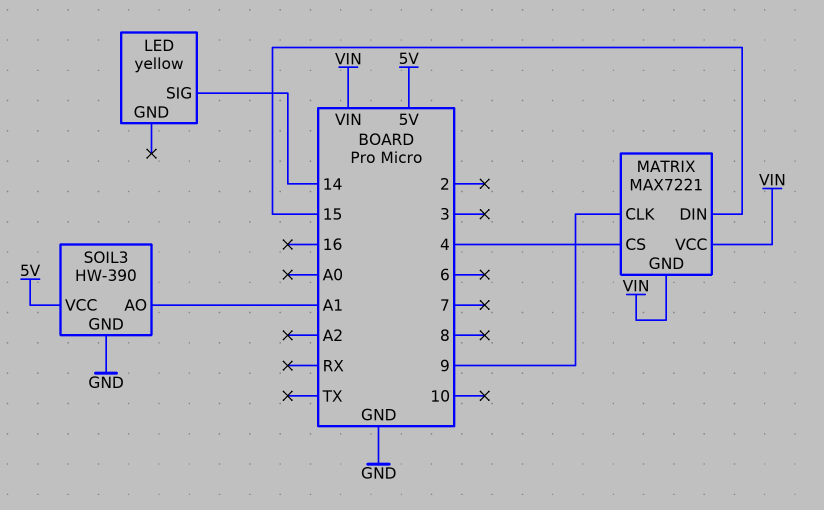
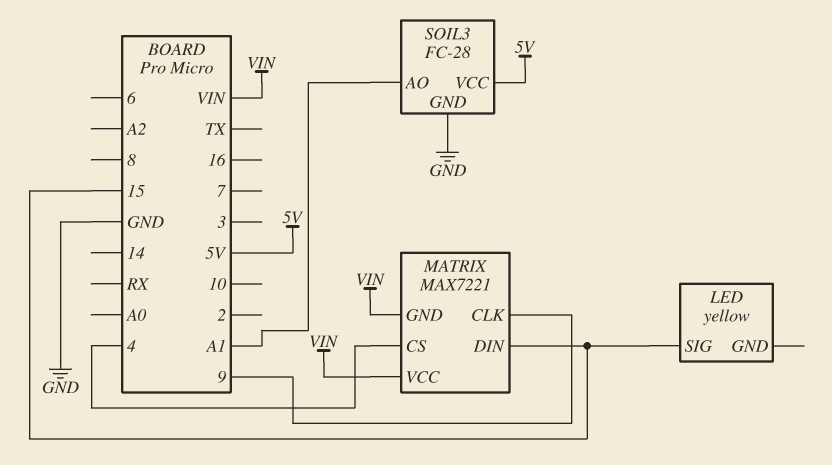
LED pin SIG: 14 -> 15
SOIL3: HW-390 -> FC-28

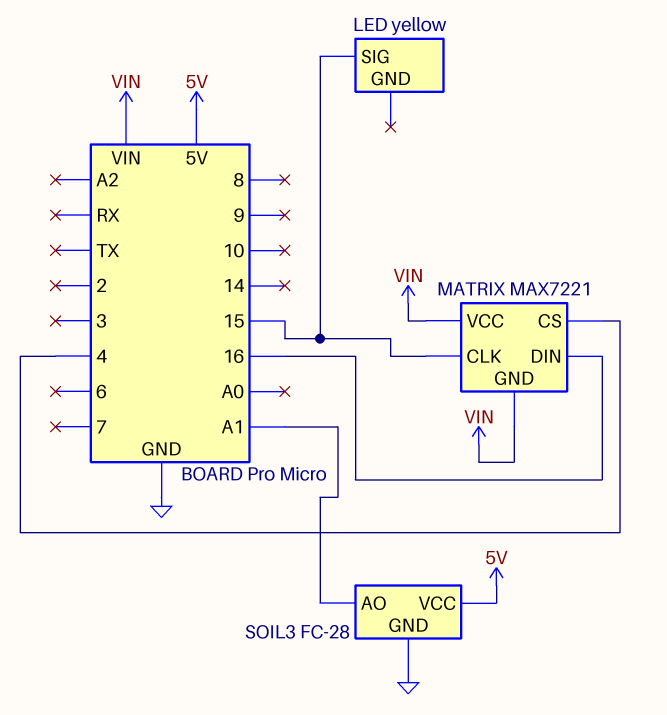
MATRIX pin CLK: 9 -> 15
MATRIX pin DIN: 15 -> 16

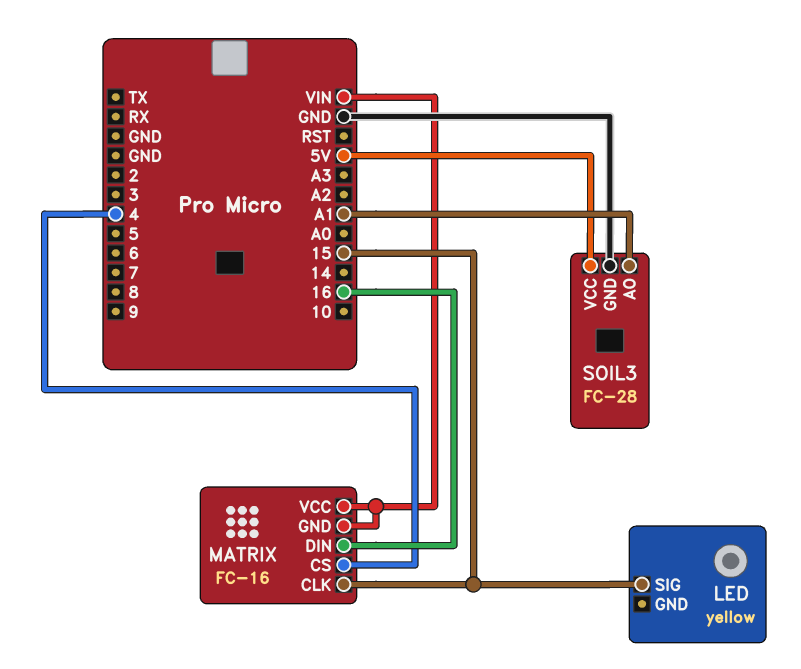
MATRIX: MAX7221 -> FC-16

